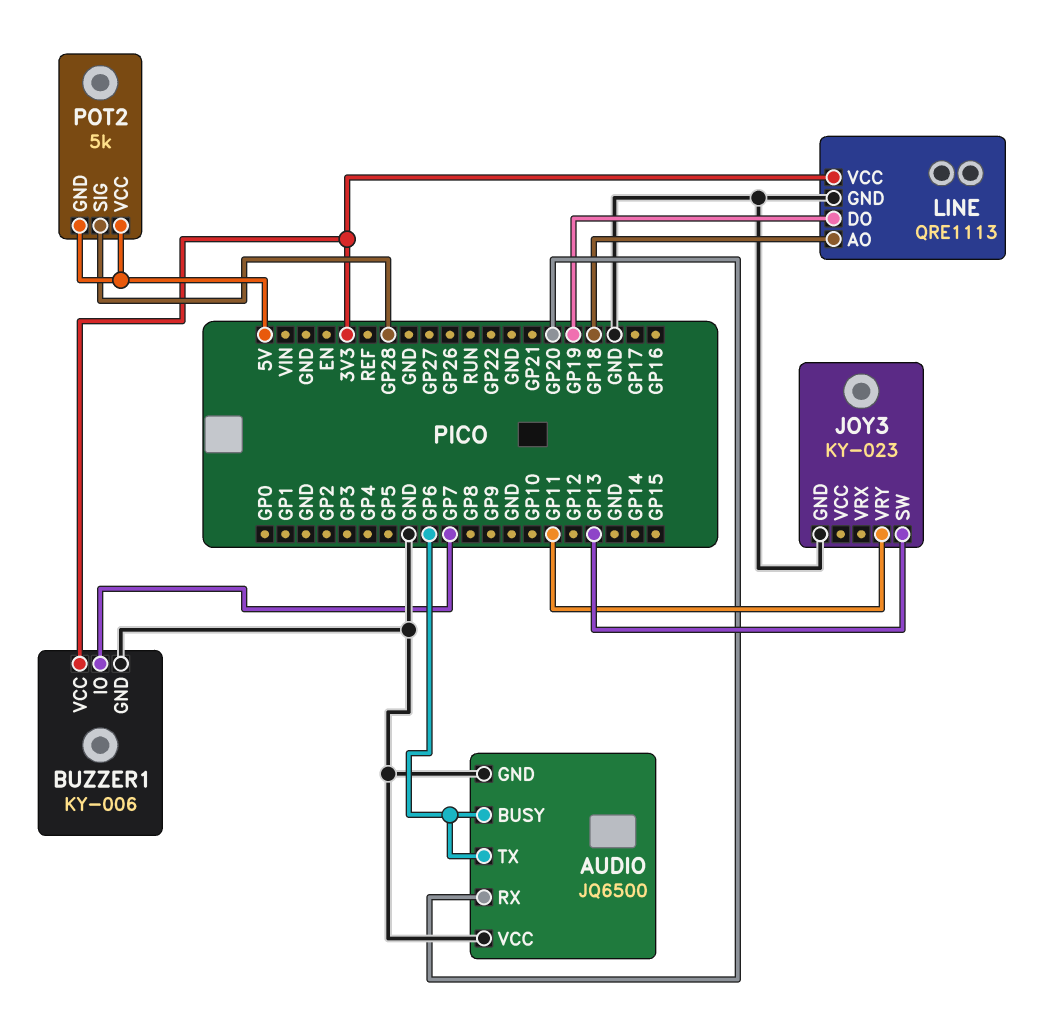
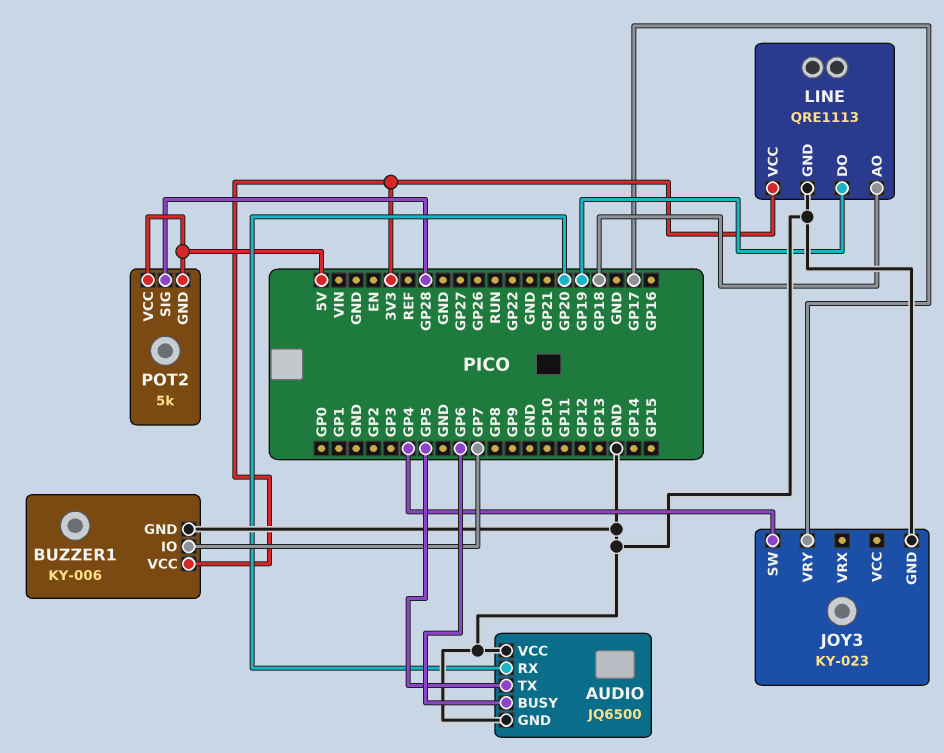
AUDIO pin TX: GP6 -> GP5
JOY3 pin SW: GP13 -> GP4
JOY3 pin VRY: GP11 -> GP17

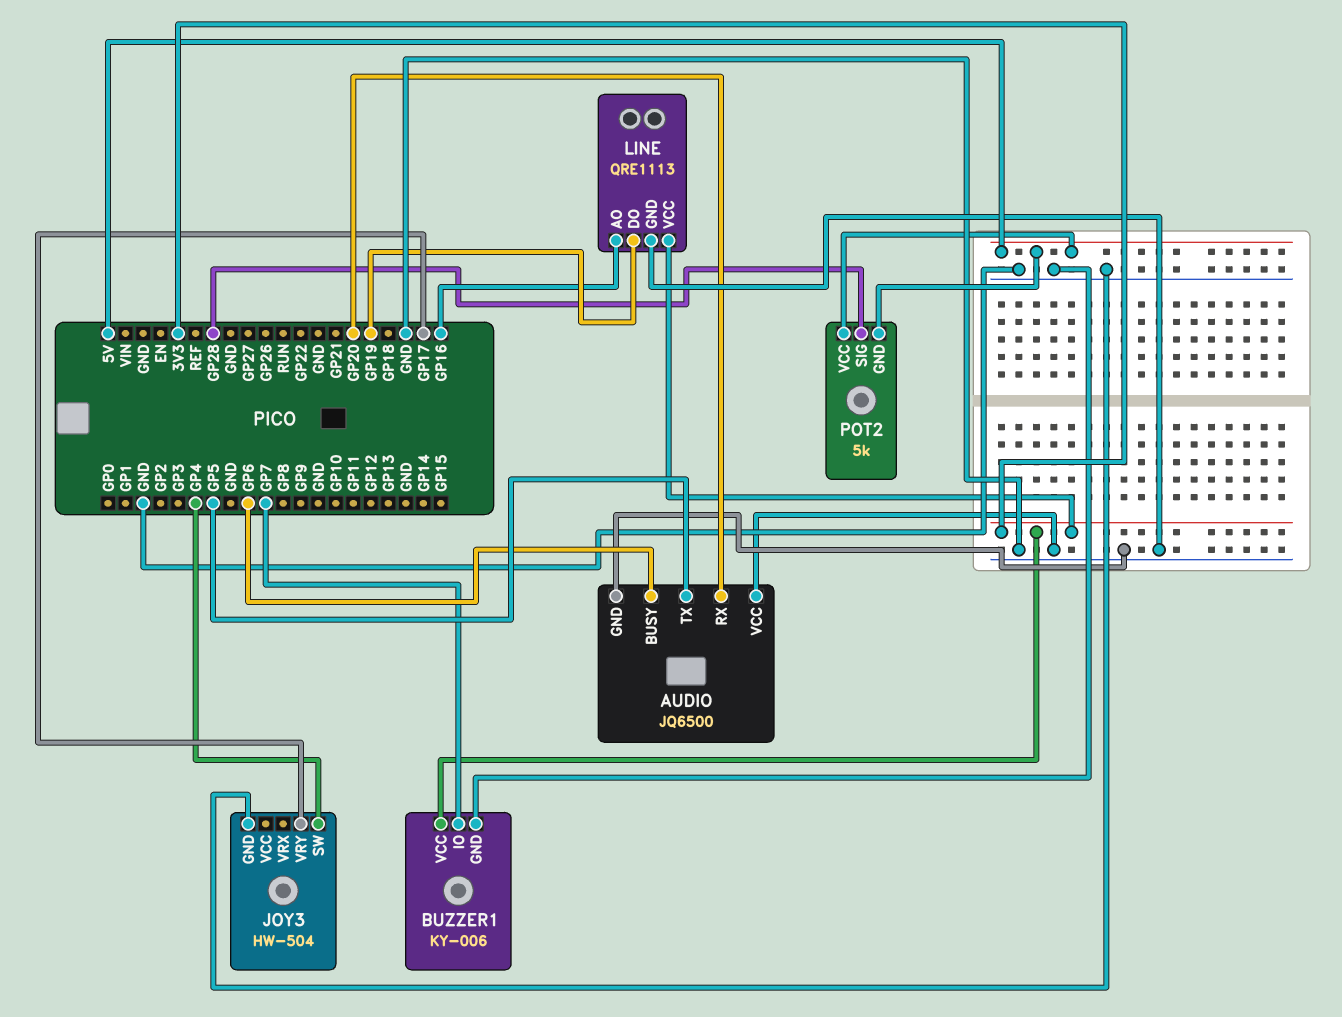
JOY3: KY-023 -> HW-504
LINE pin AO: GP18 -> GP16

